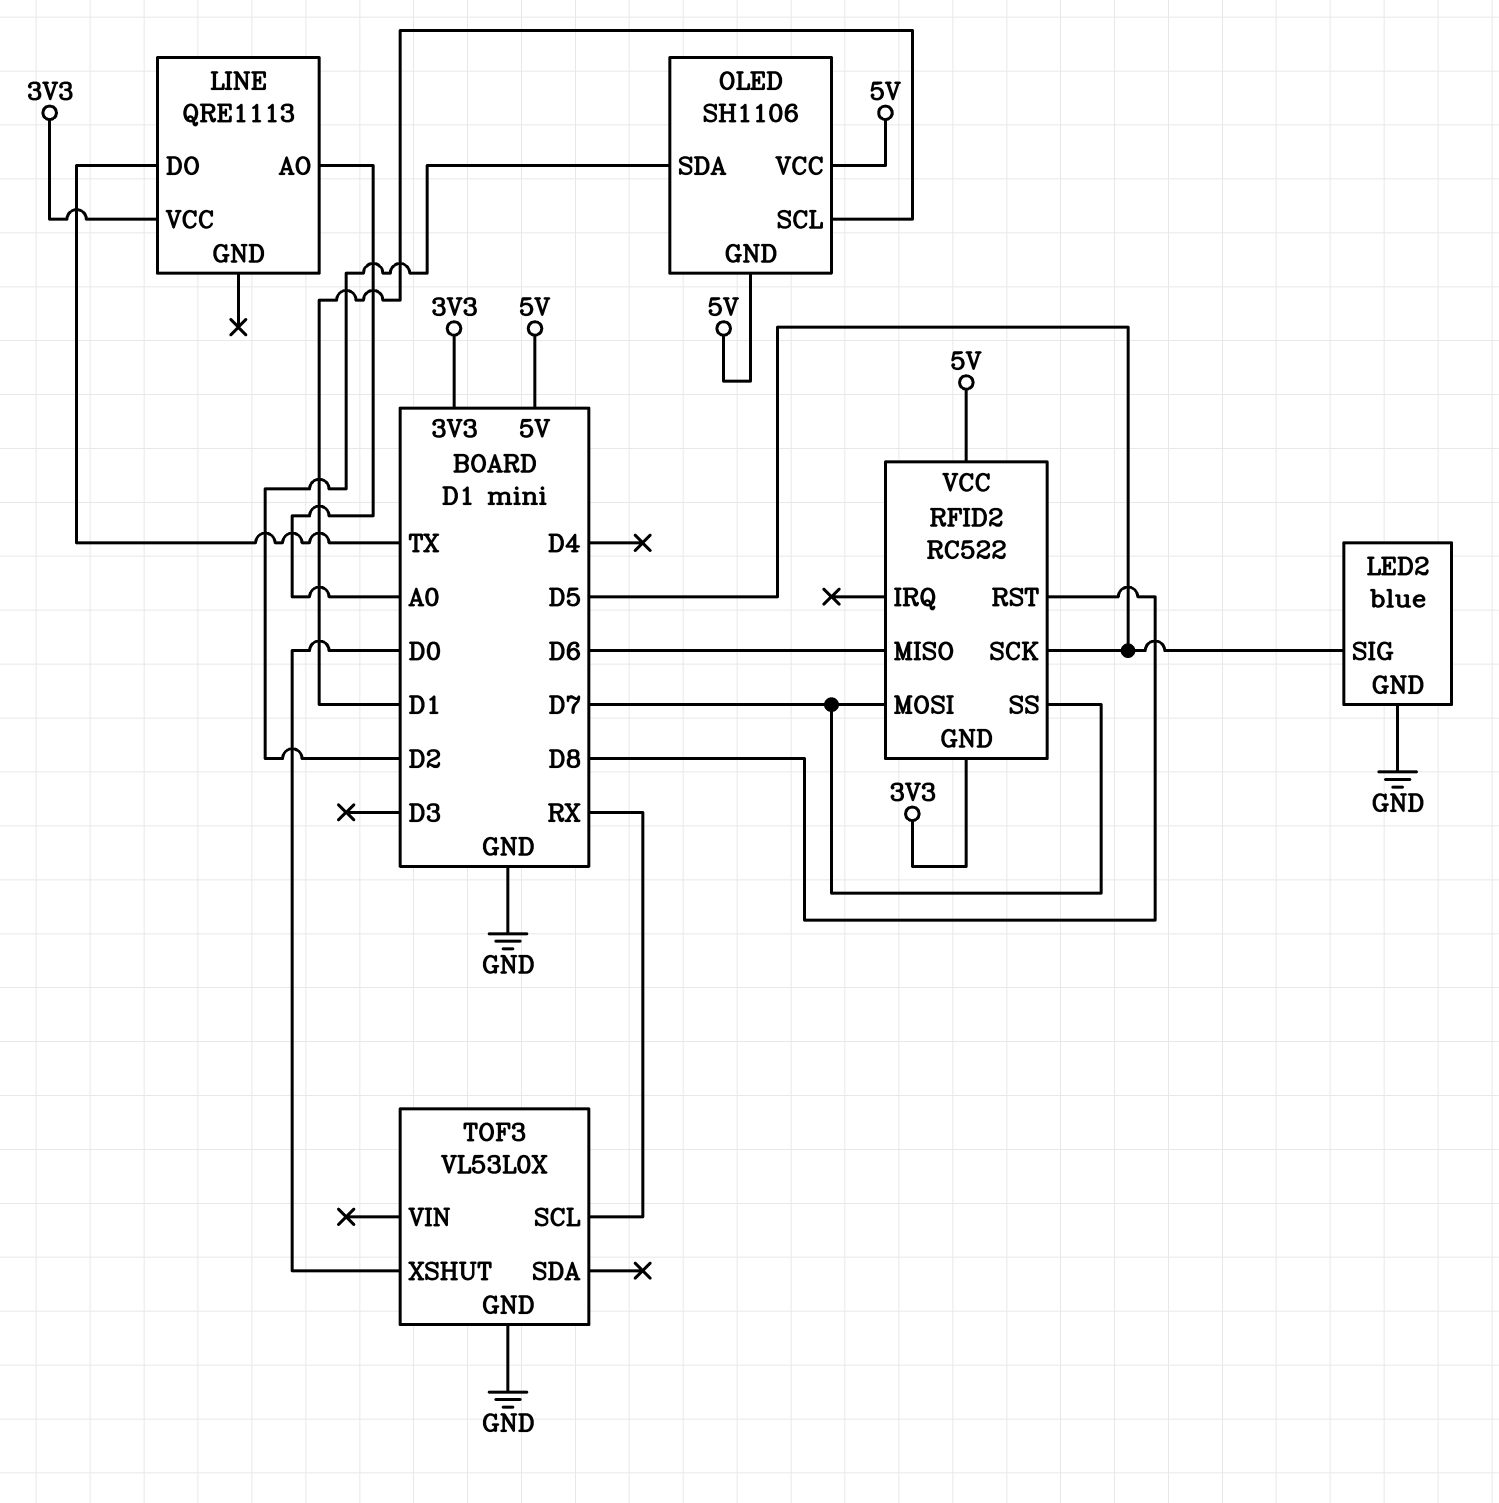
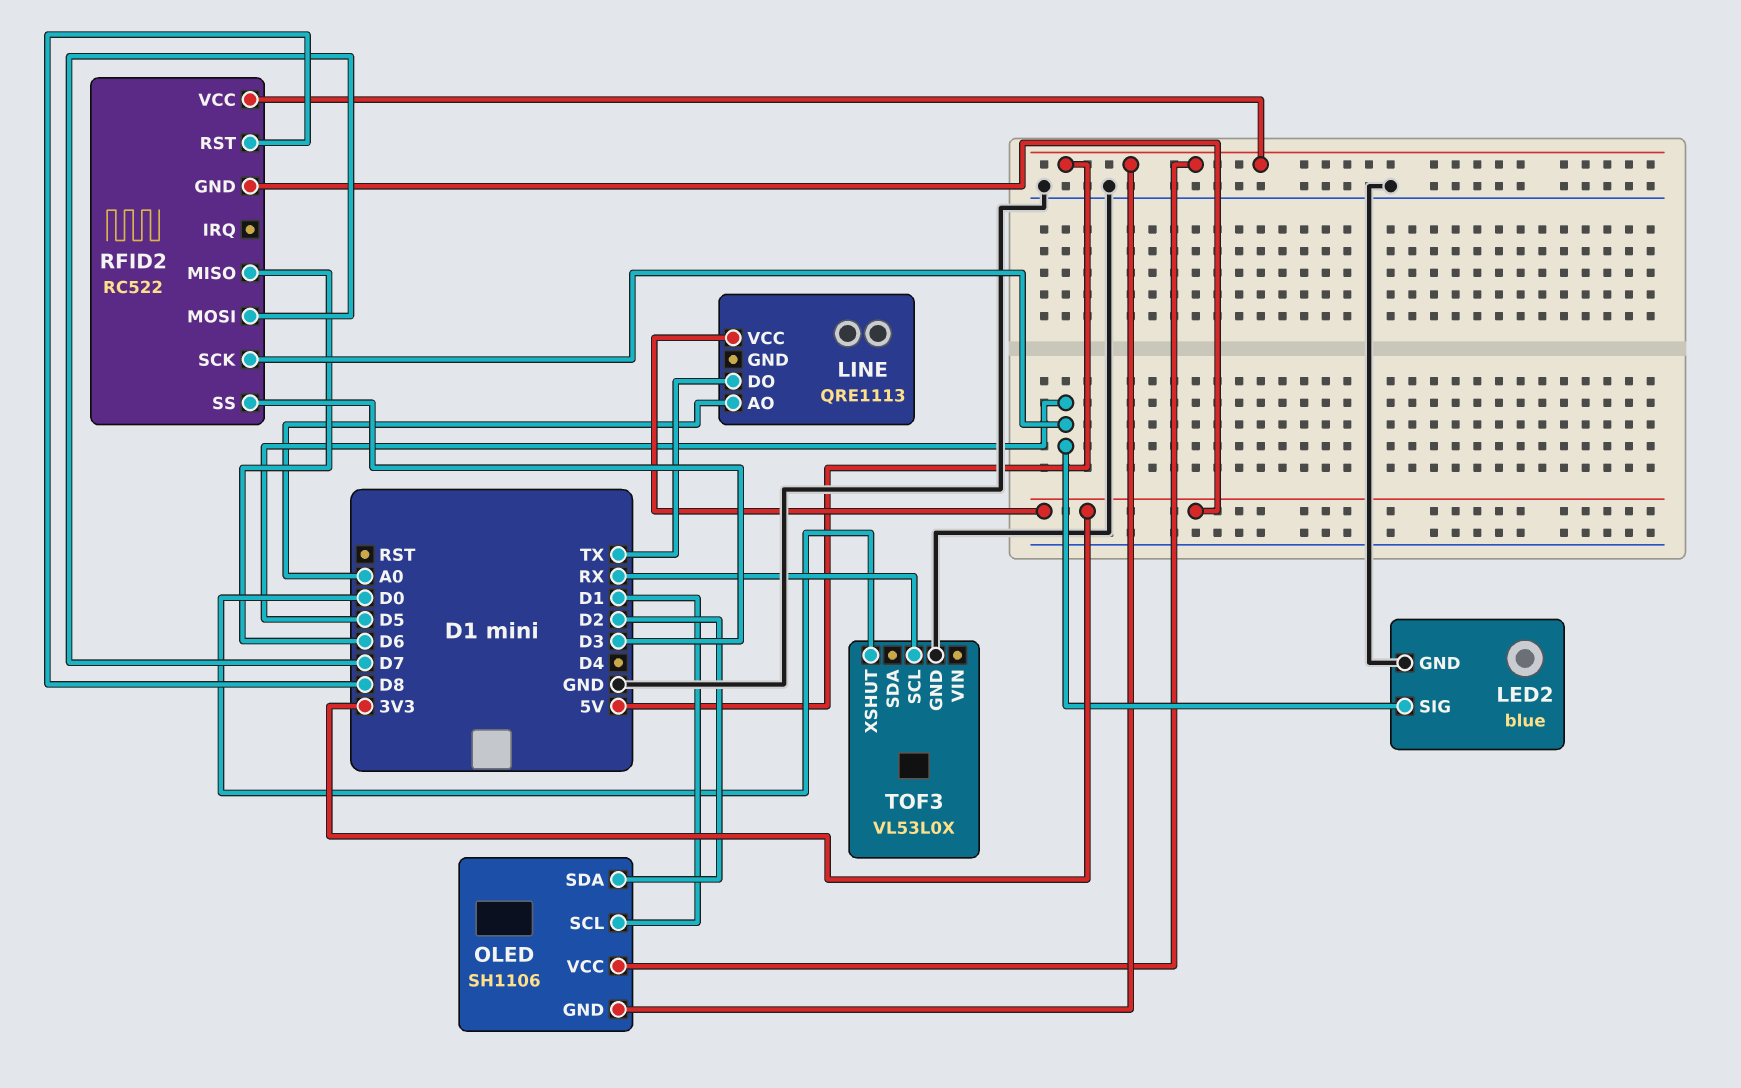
RFID2 pin SS: D7 -> D3

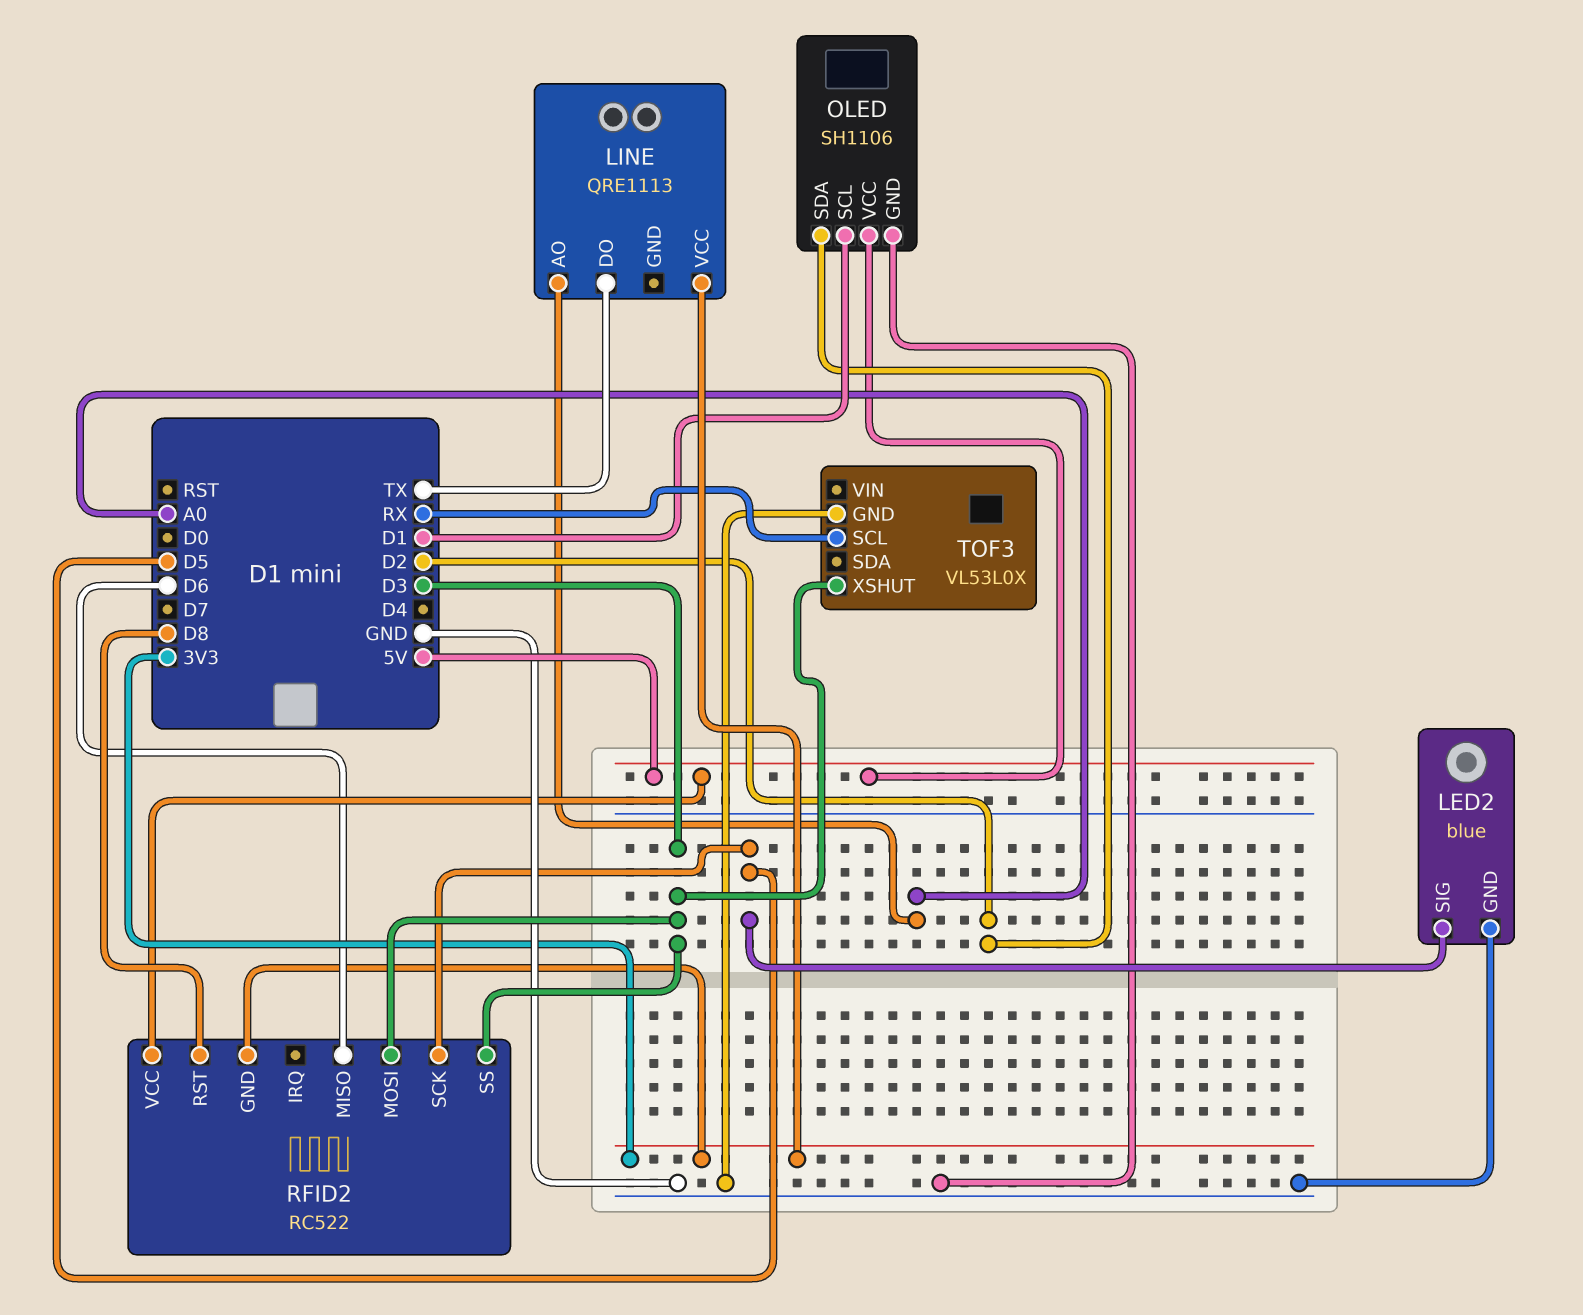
OLED pin GND: 5V -> GND
RFID2 pin MOSI: D7 -> D3
TOF3 pin XSHUT: D0 -> D3

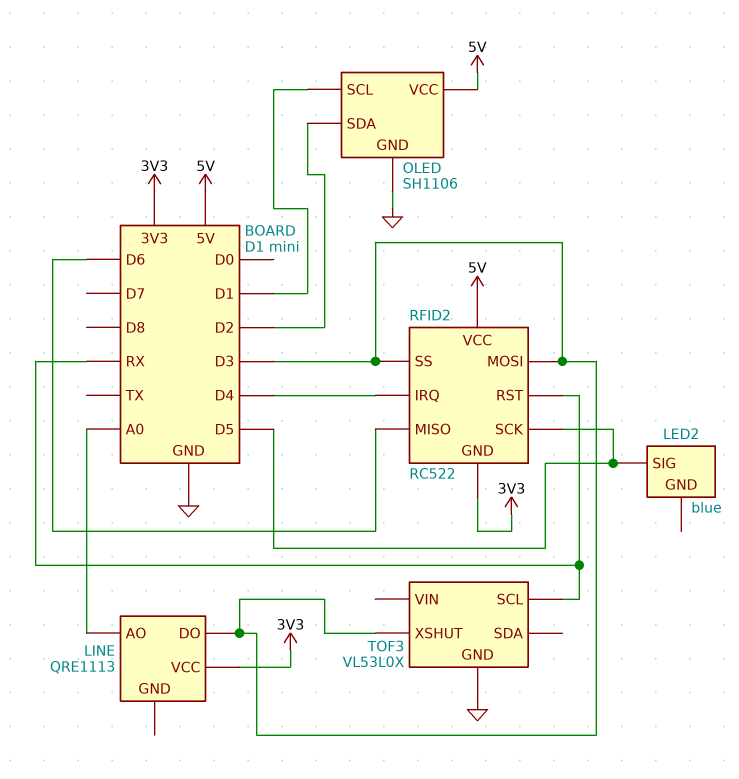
LED2 pin GND: GND -> none
LINE pin DO: TX -> D3
RFID2 pin IRQ: none -> D4
RFID2 pin RST: D8 -> RX

